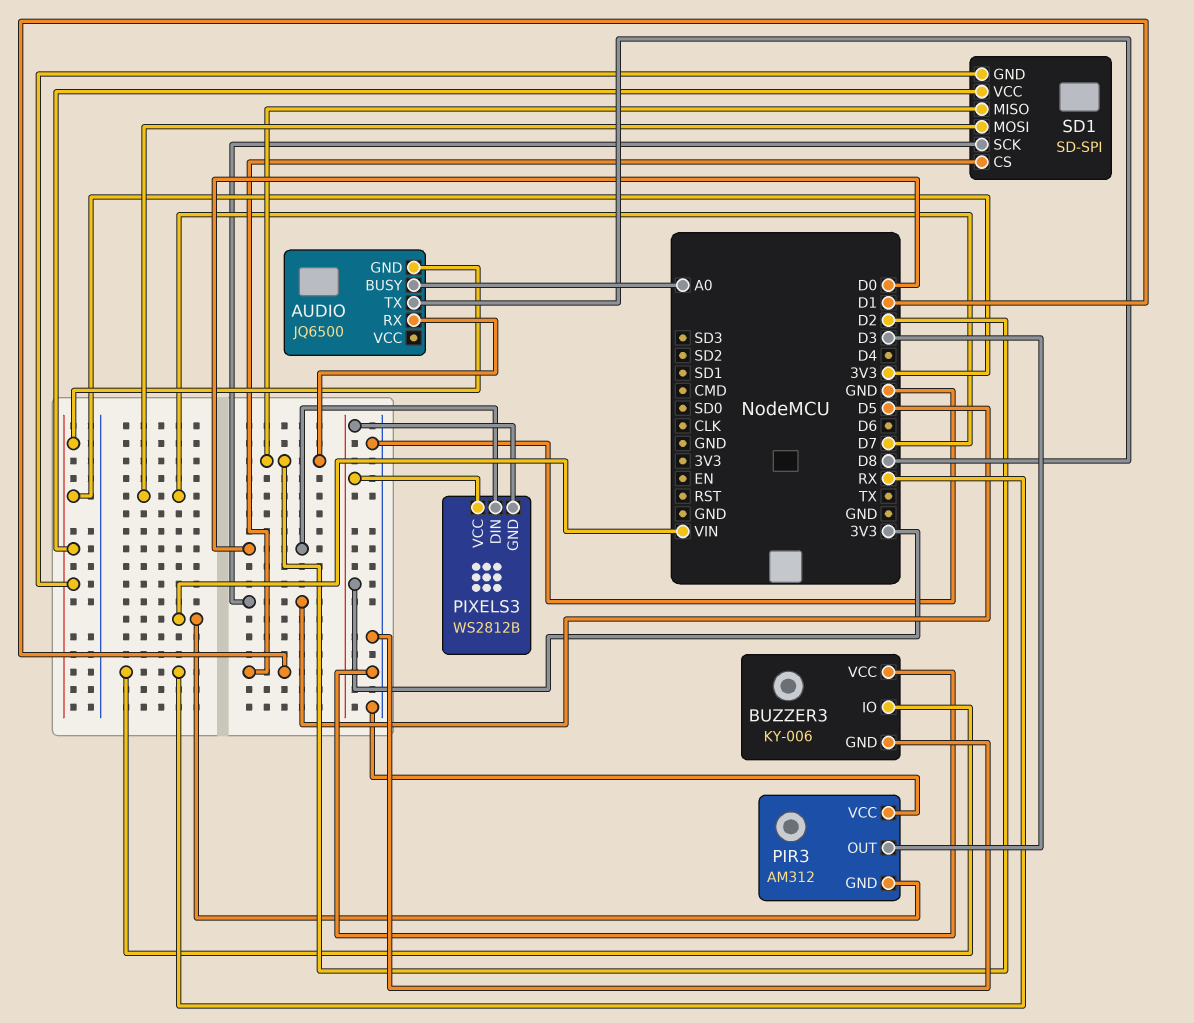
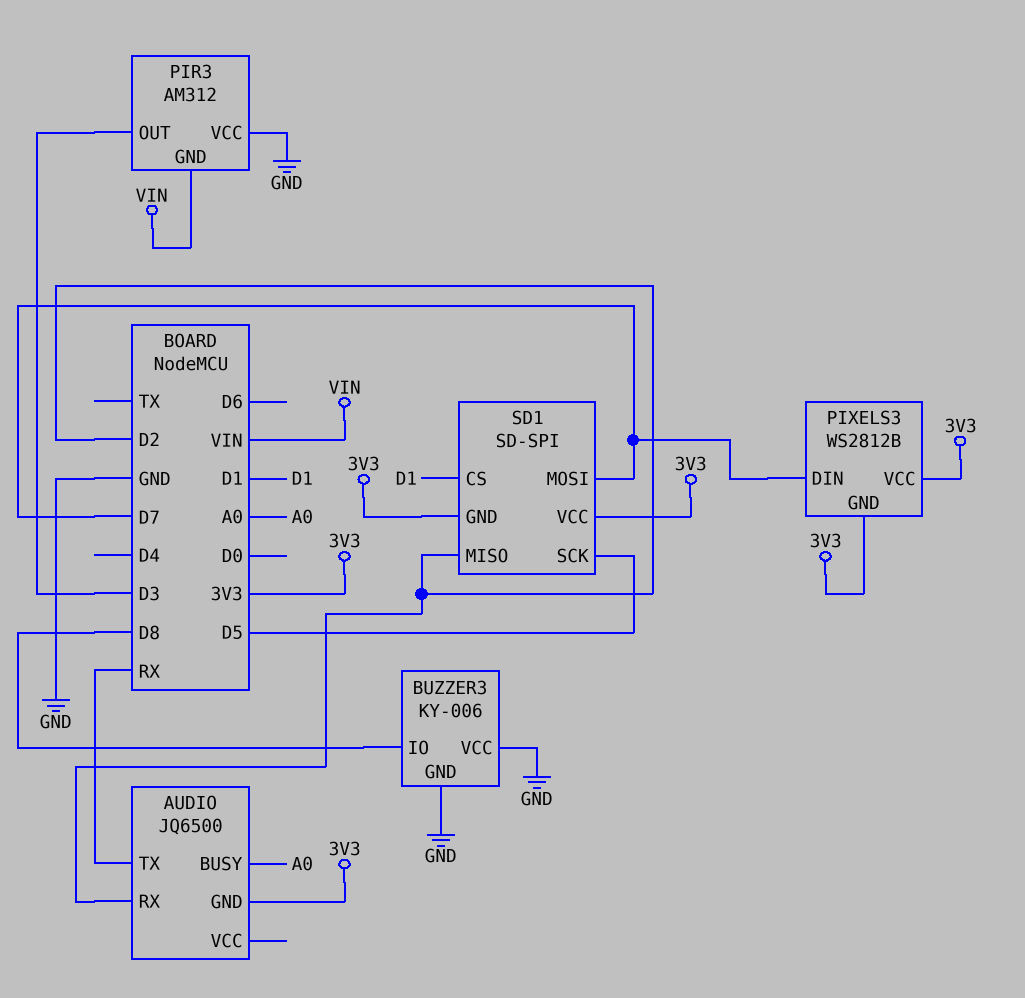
AUDIO pin TX: D8 -> RX
BUZZER3 pin IO: RX -> D8
PIXELS3 pin DIN: D0 -> D7

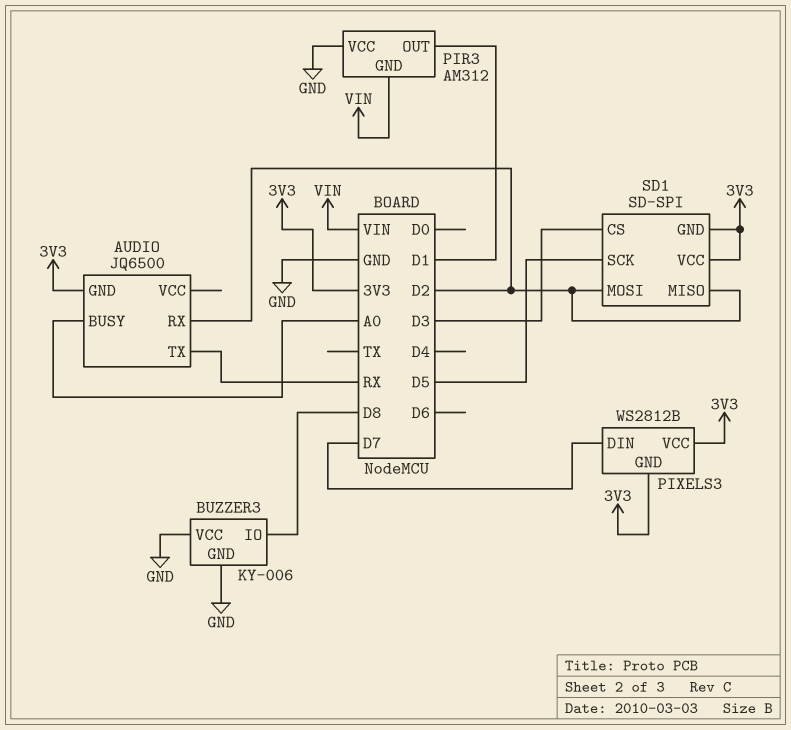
PIR3 pin OUT: D3 -> D1
SD1 pin CS: D1 -> D3
SD1 pin MOSI: D7 -> D2

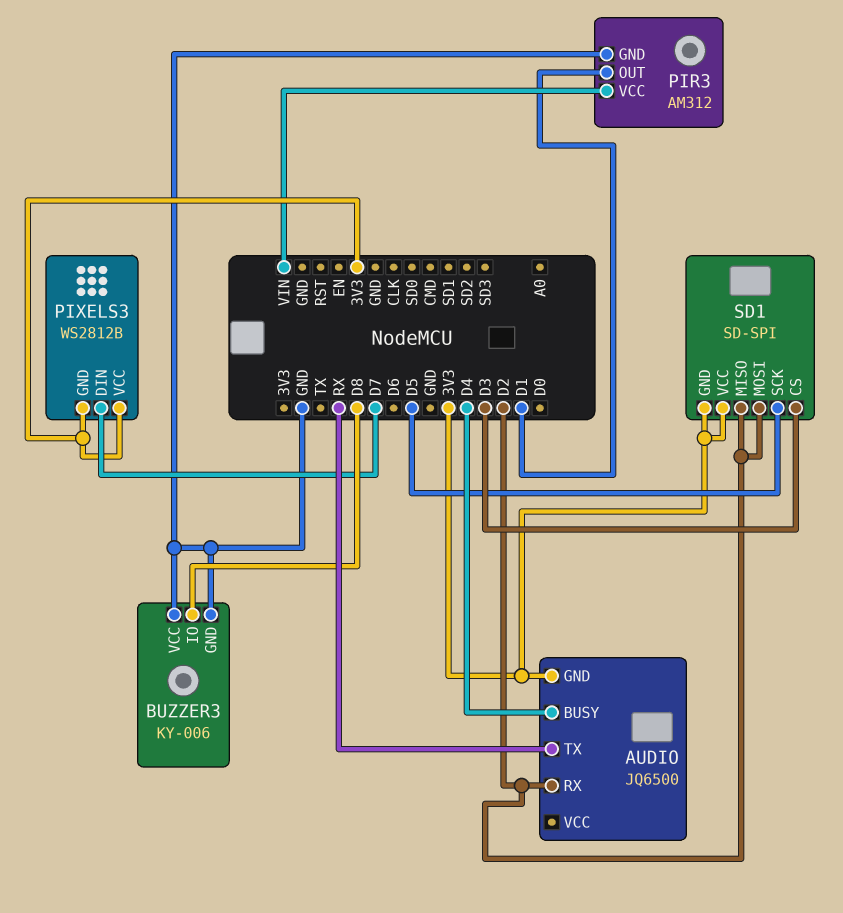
AUDIO pin BUSY: A0 -> D4
PIR3 pin GND: VIN -> GND
PIR3 pin VCC: GND -> VIN

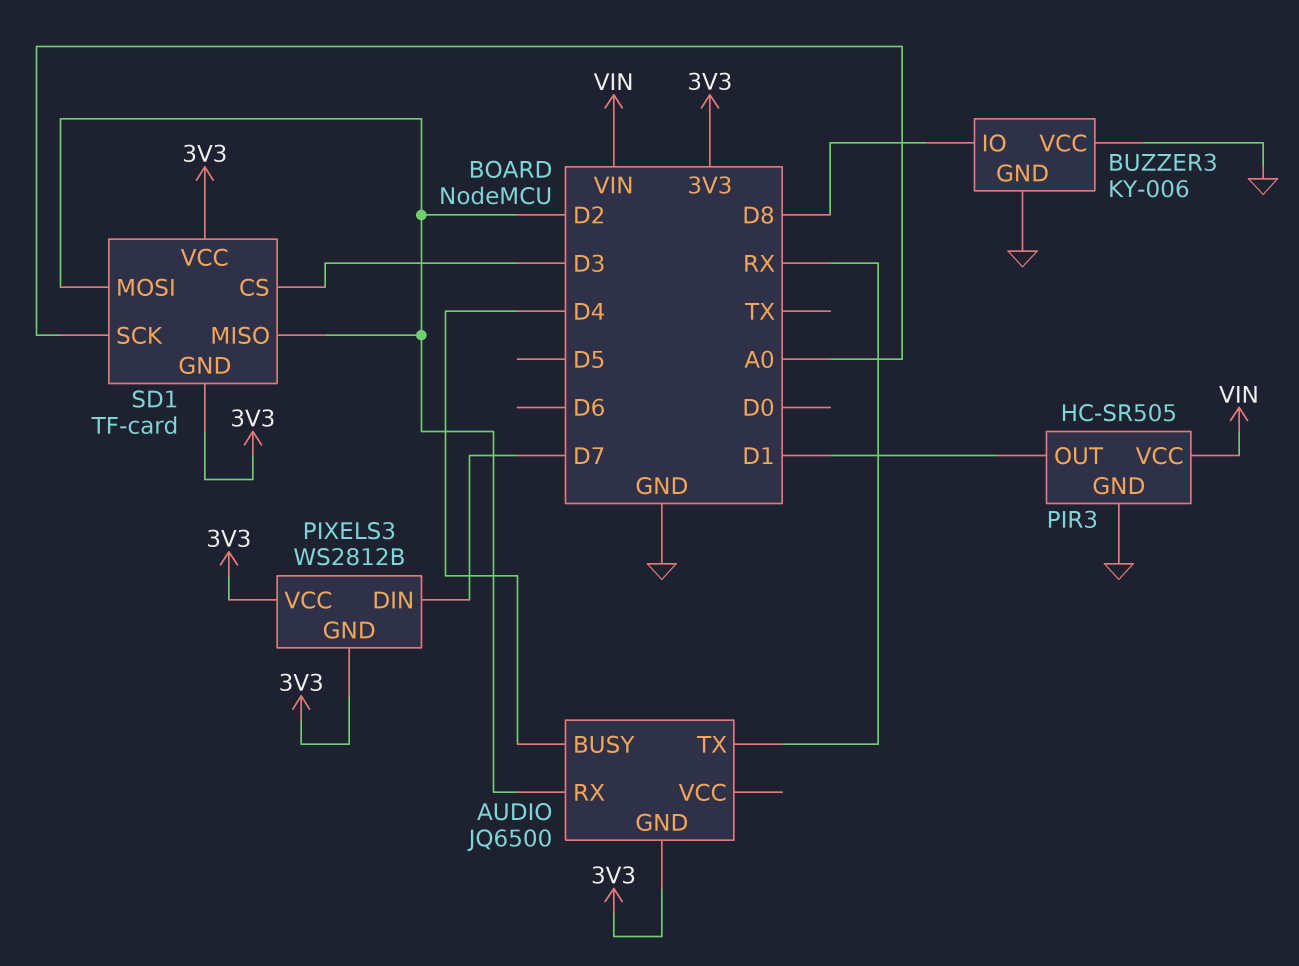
PIR3: AM312 -> HC-SR505
SD1: SD-SPI -> TF-card
SD1 pin SCK: D5 -> A0

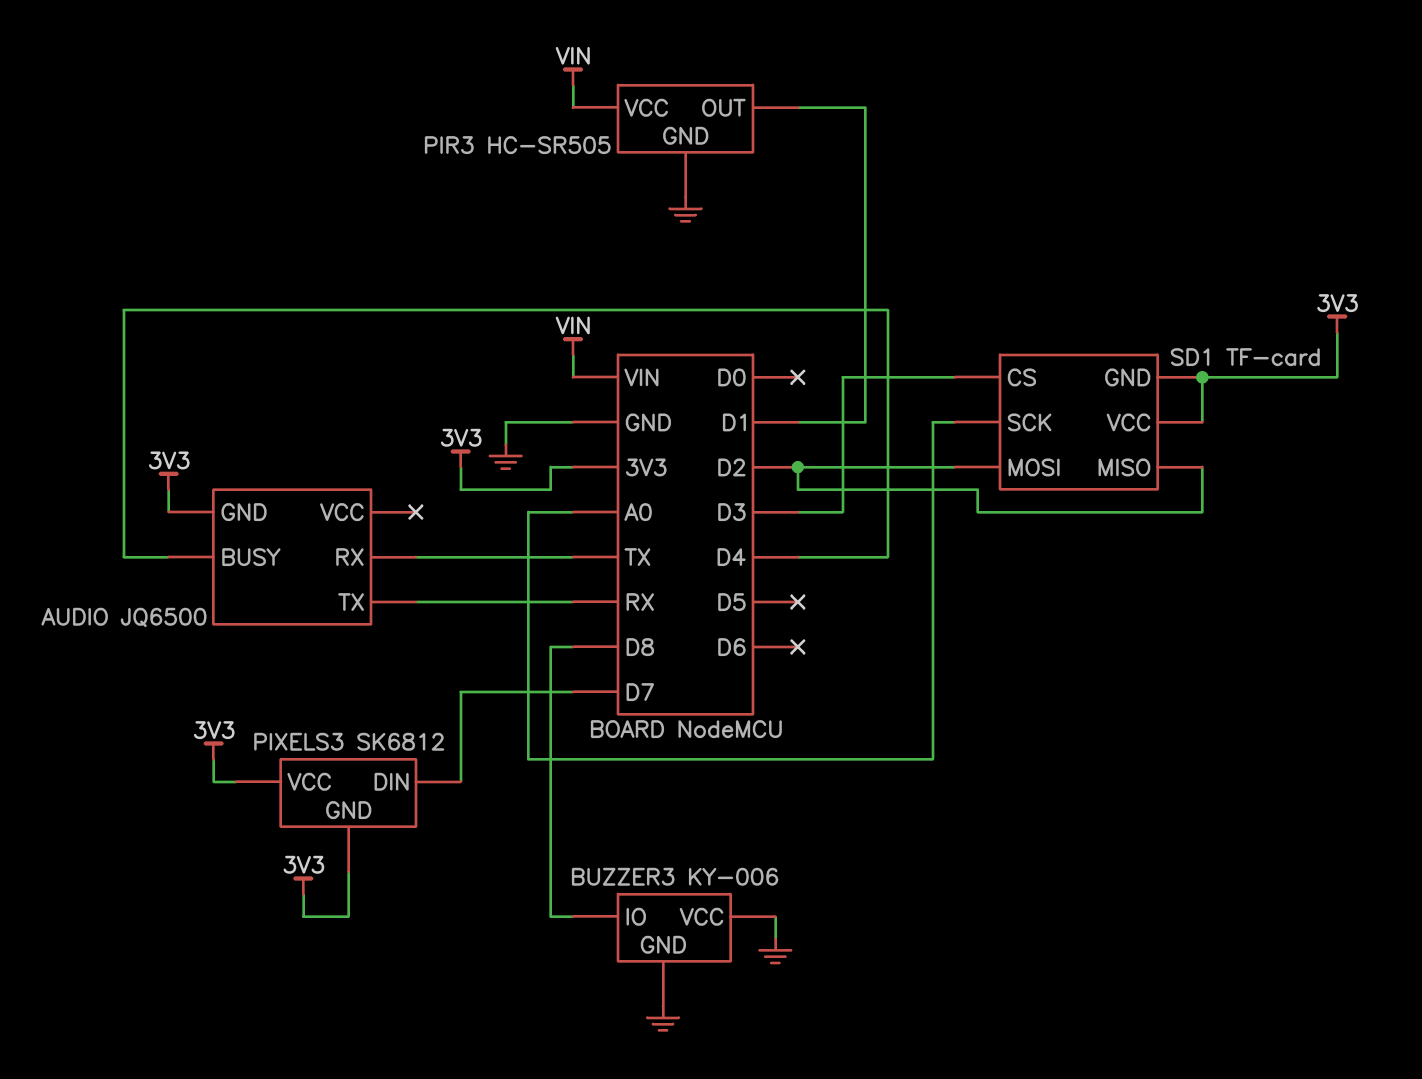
AUDIO pin RX: D2 -> TX
PIXELS3: WS2812B -> SK6812

